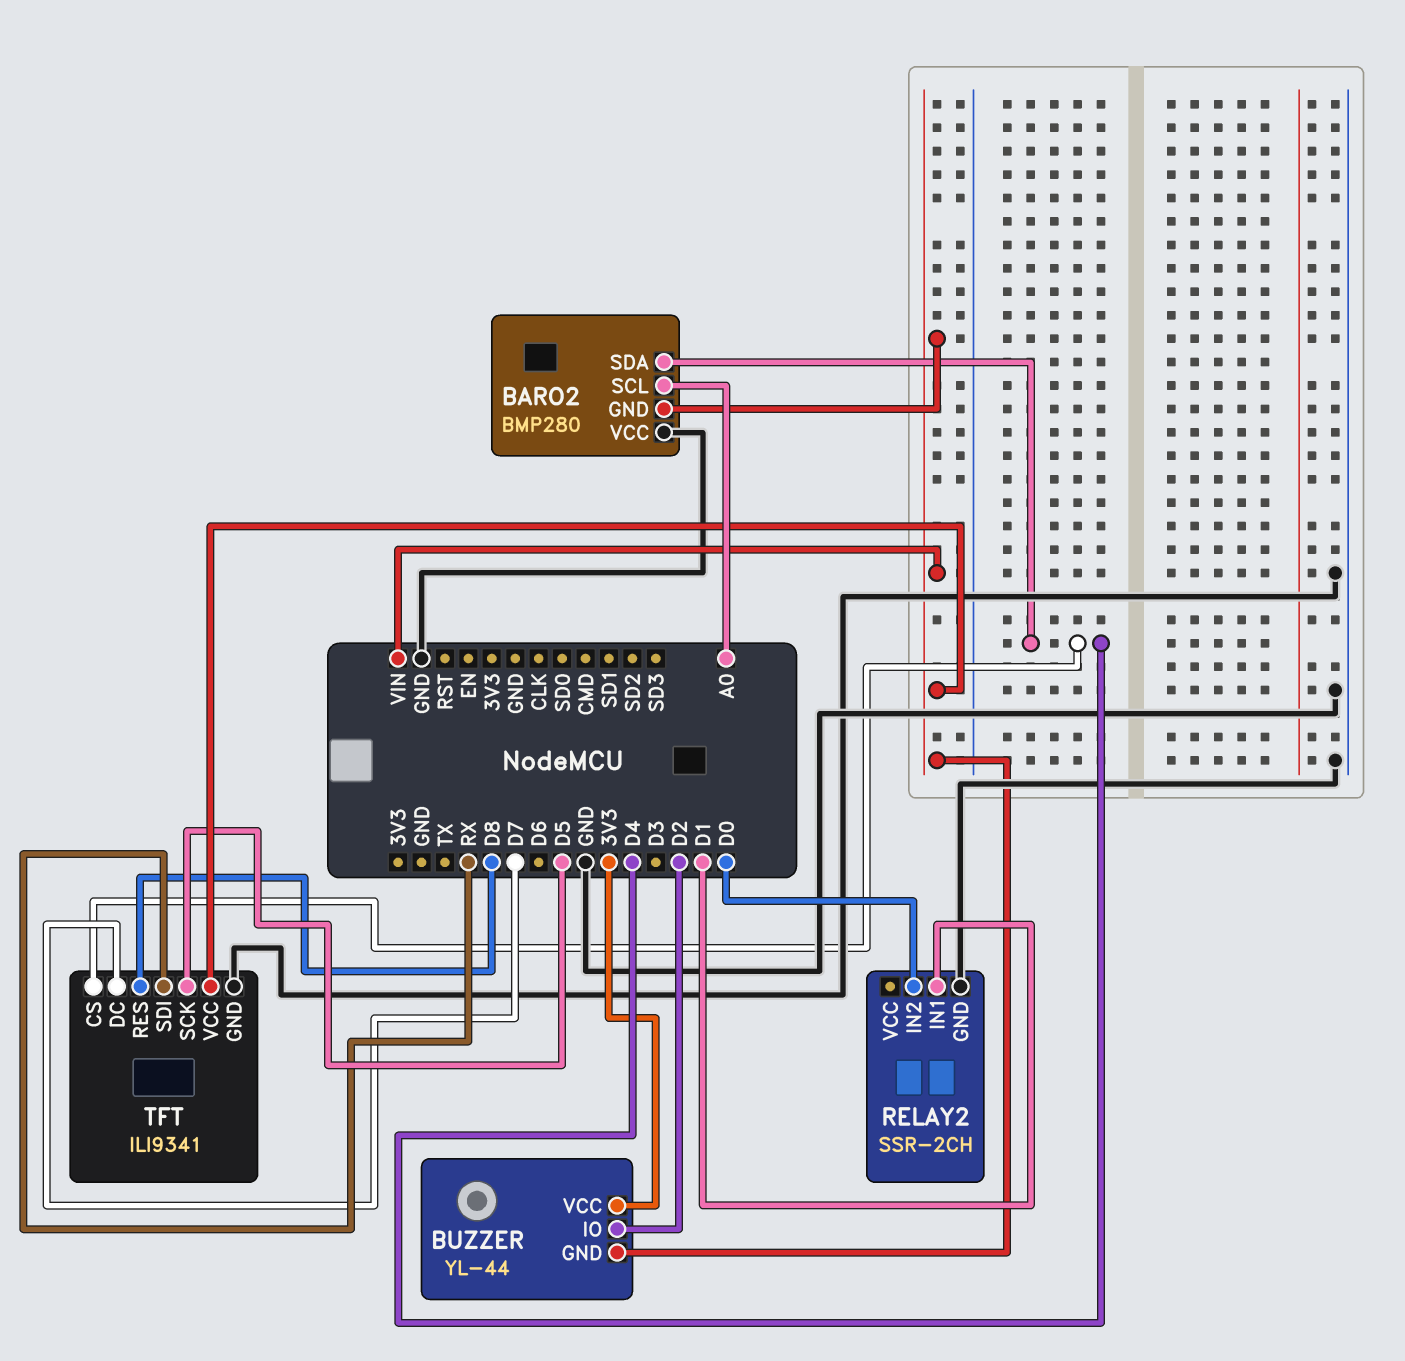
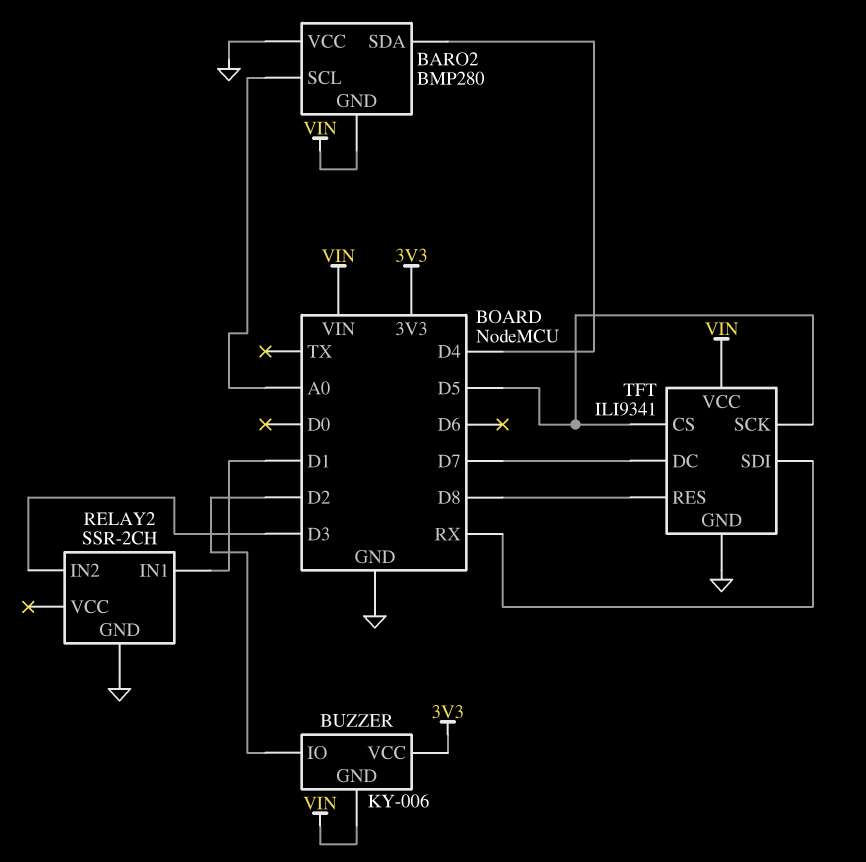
BUZZER: YL-44 -> KY-006
RELAY2 pin IN2: D0 -> D3
TFT pin CS: D4 -> D5

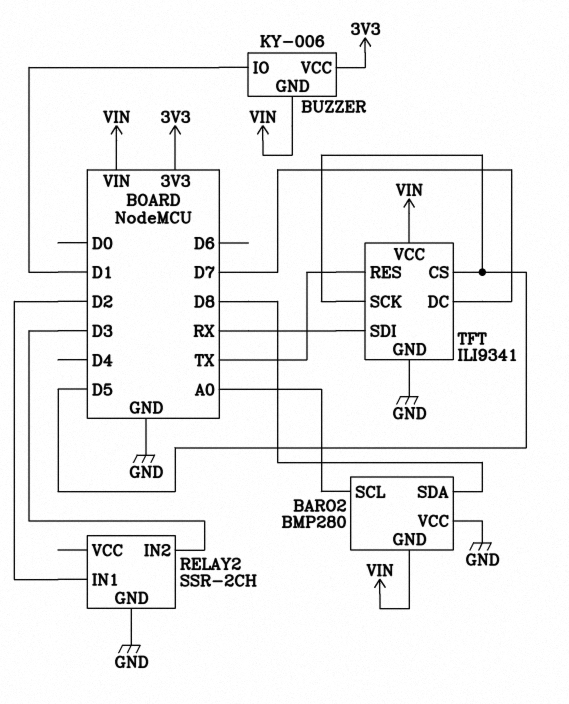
BARO2 pin SDA: D4 -> D8
BUZZER pin IO: D2 -> D1
RELAY2 pin IN1: D1 -> D2
TFT pin RES: D8 -> TX

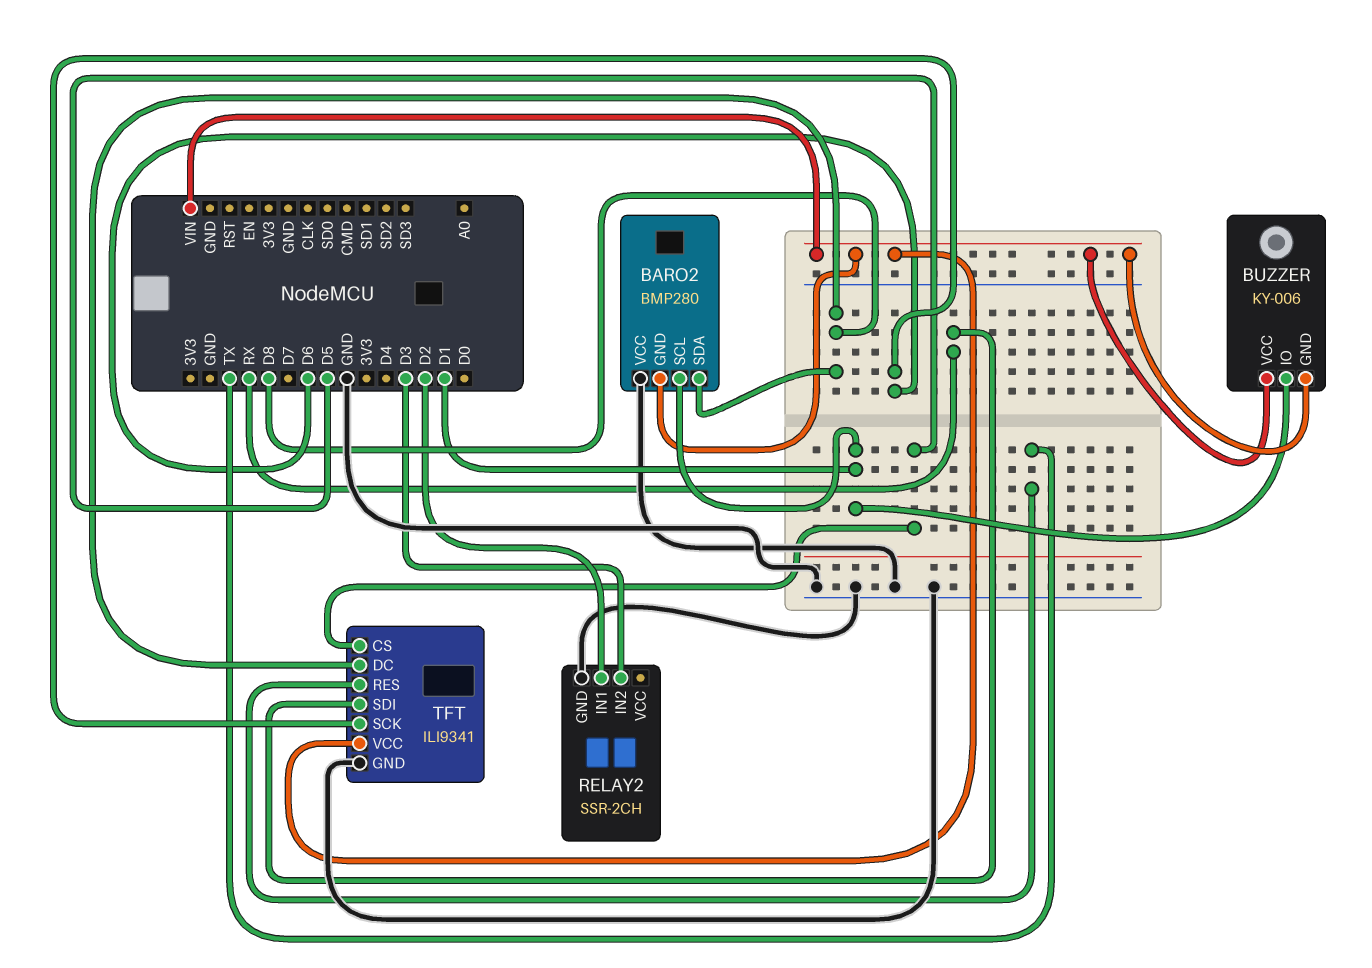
BARO2 pin SCL: A0 -> D1
BUZZER pin VCC: 3V3 -> VIN
TFT pin DC: D7 -> D8
TFT pin SCK: D5 -> D6

